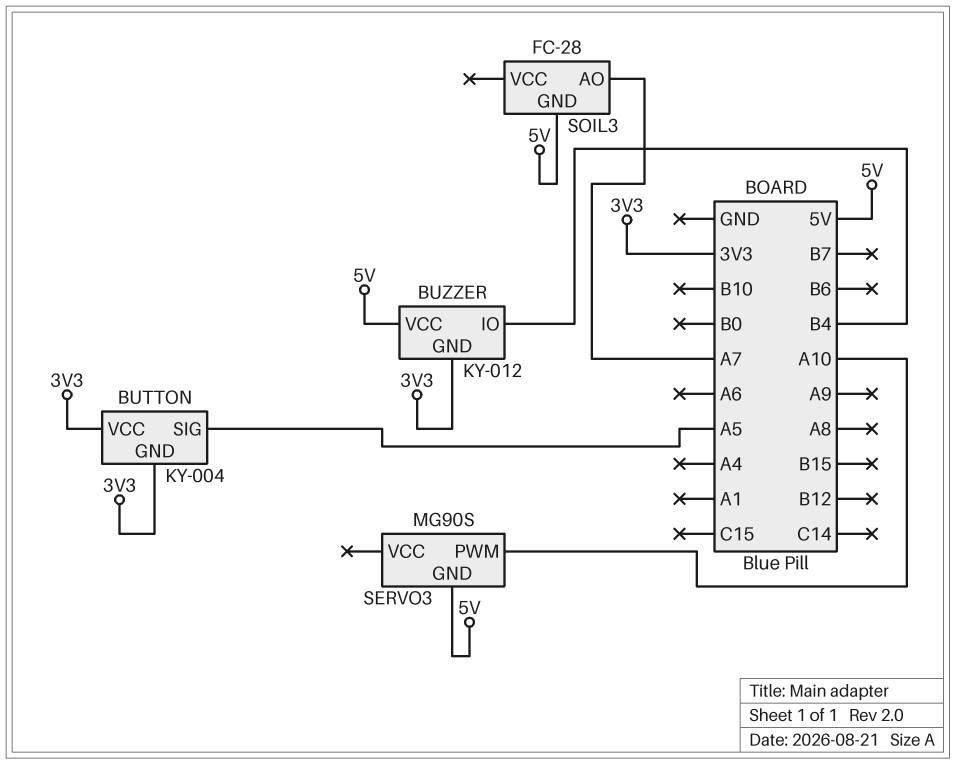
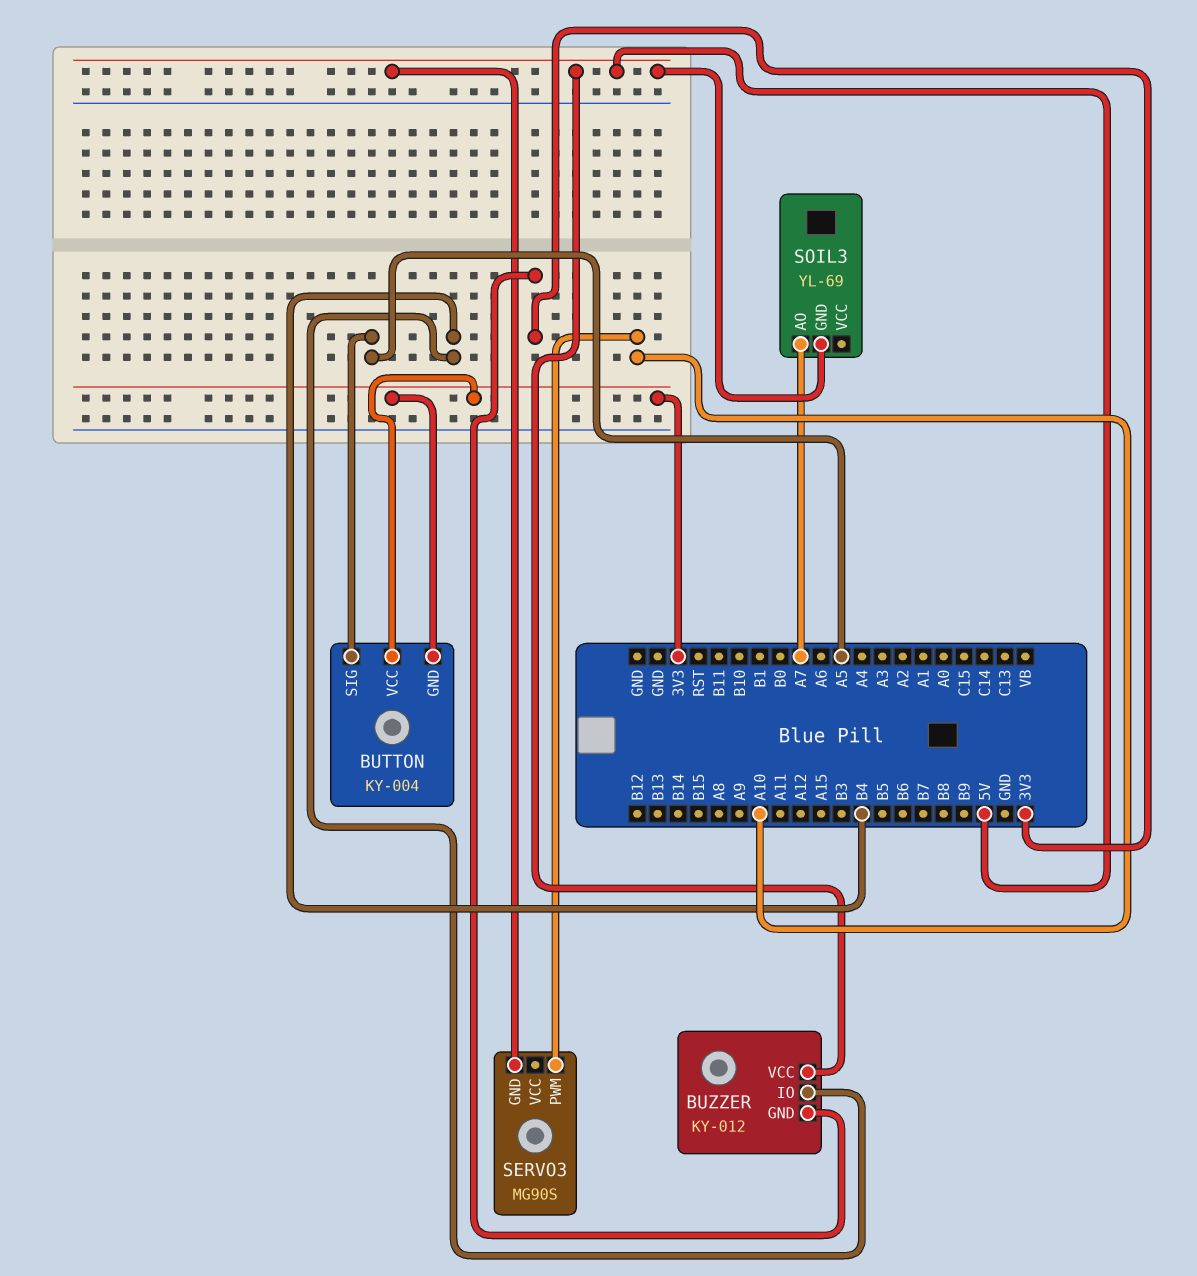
SOIL3: FC-28 -> YL-69

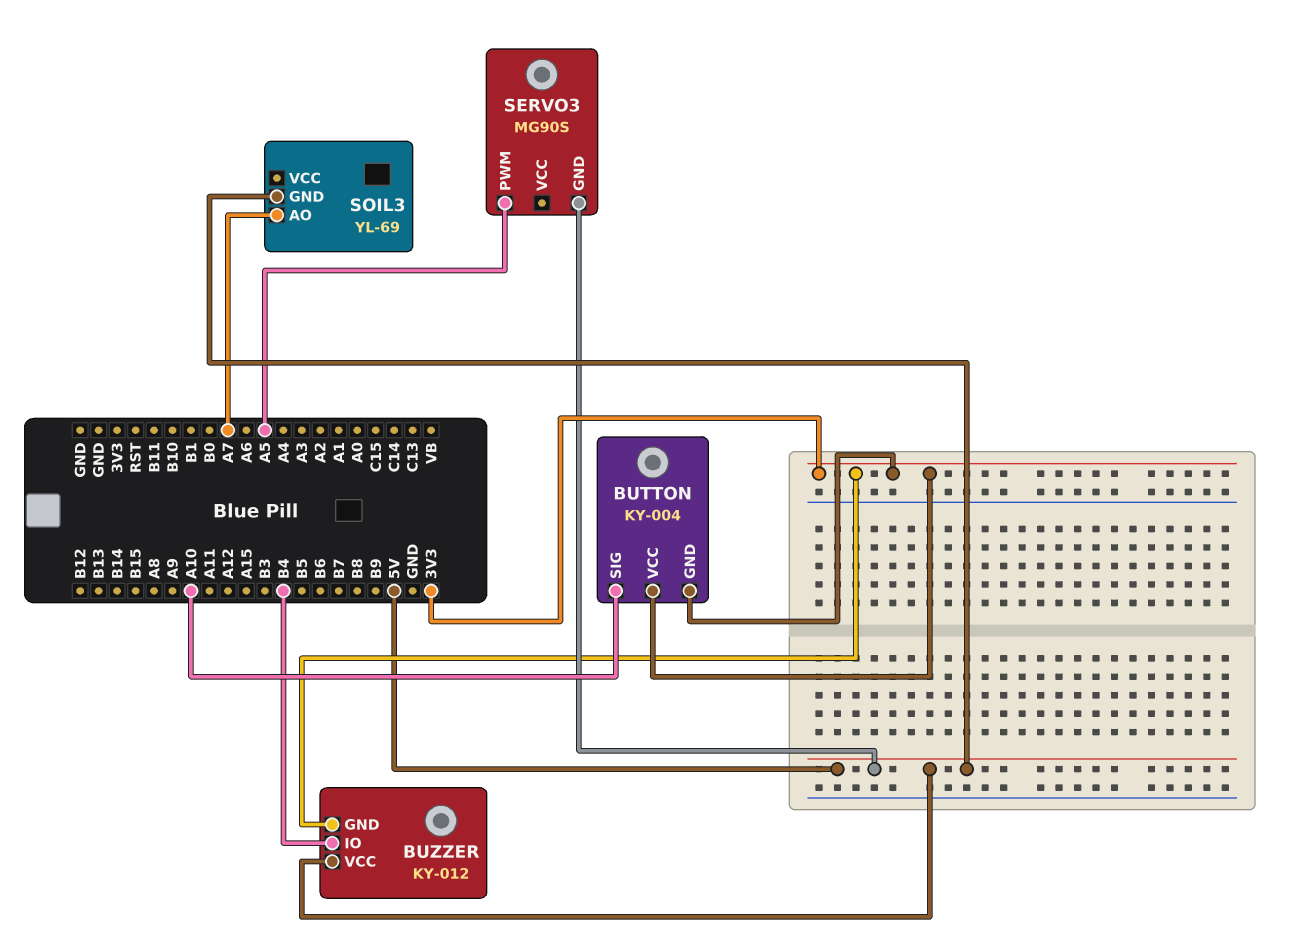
BUTTON pin SIG: A5 -> A10
SERVO3 pin PWM: A10 -> A5

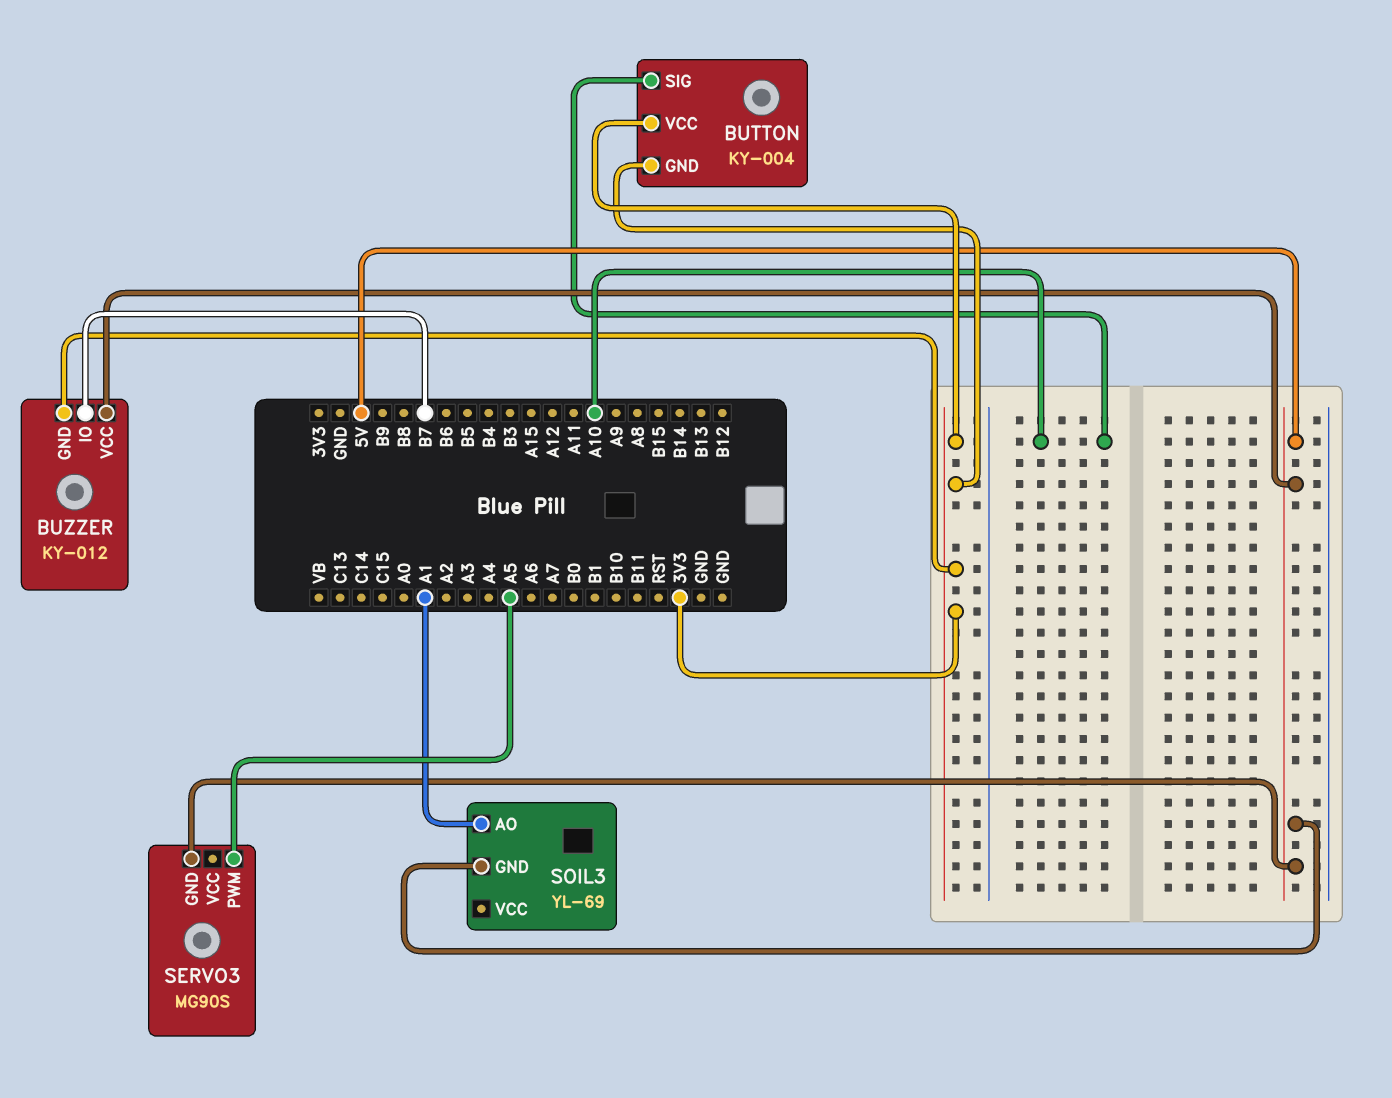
BUZZER pin IO: B4 -> B7
SOIL3 pin AO: A7 -> A1

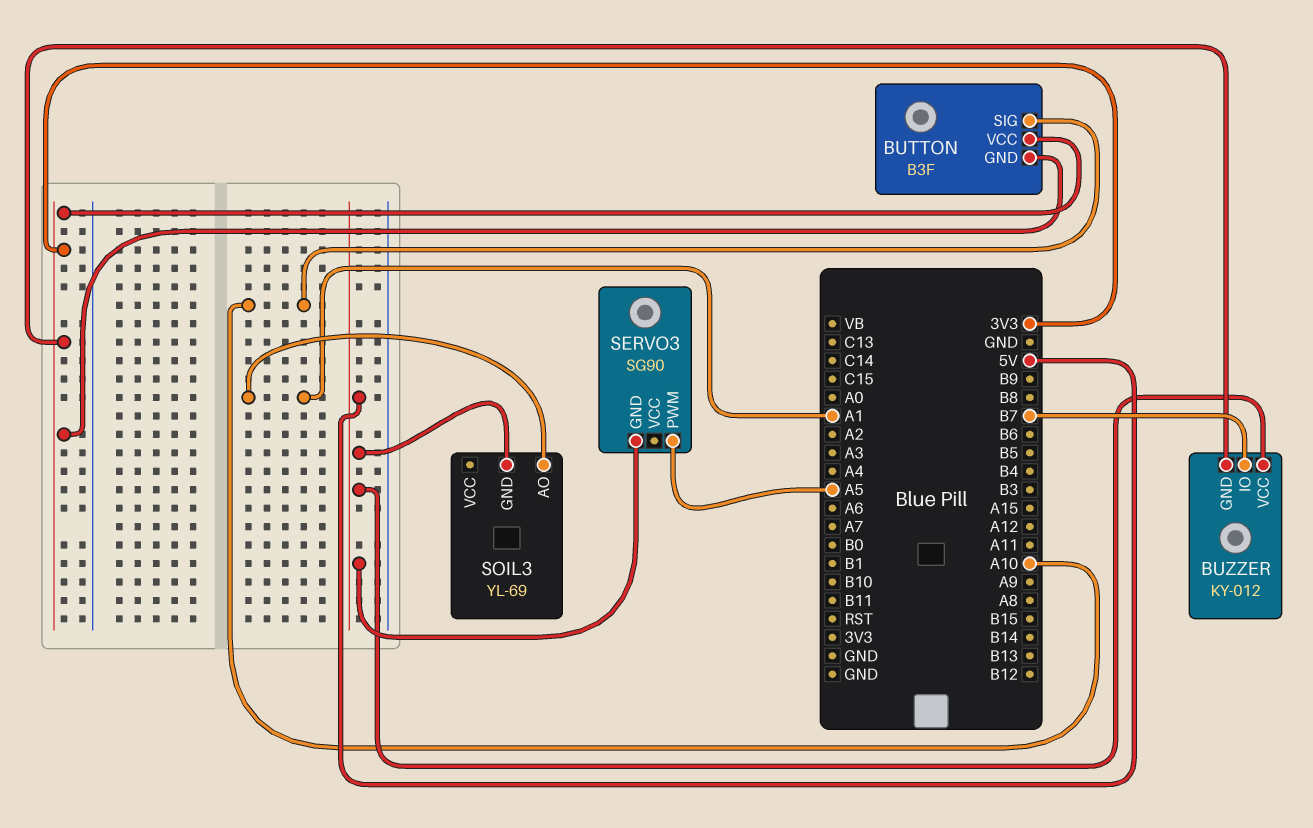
BUTTON: KY-004 -> B3F
SERVO3: MG90S -> SG90

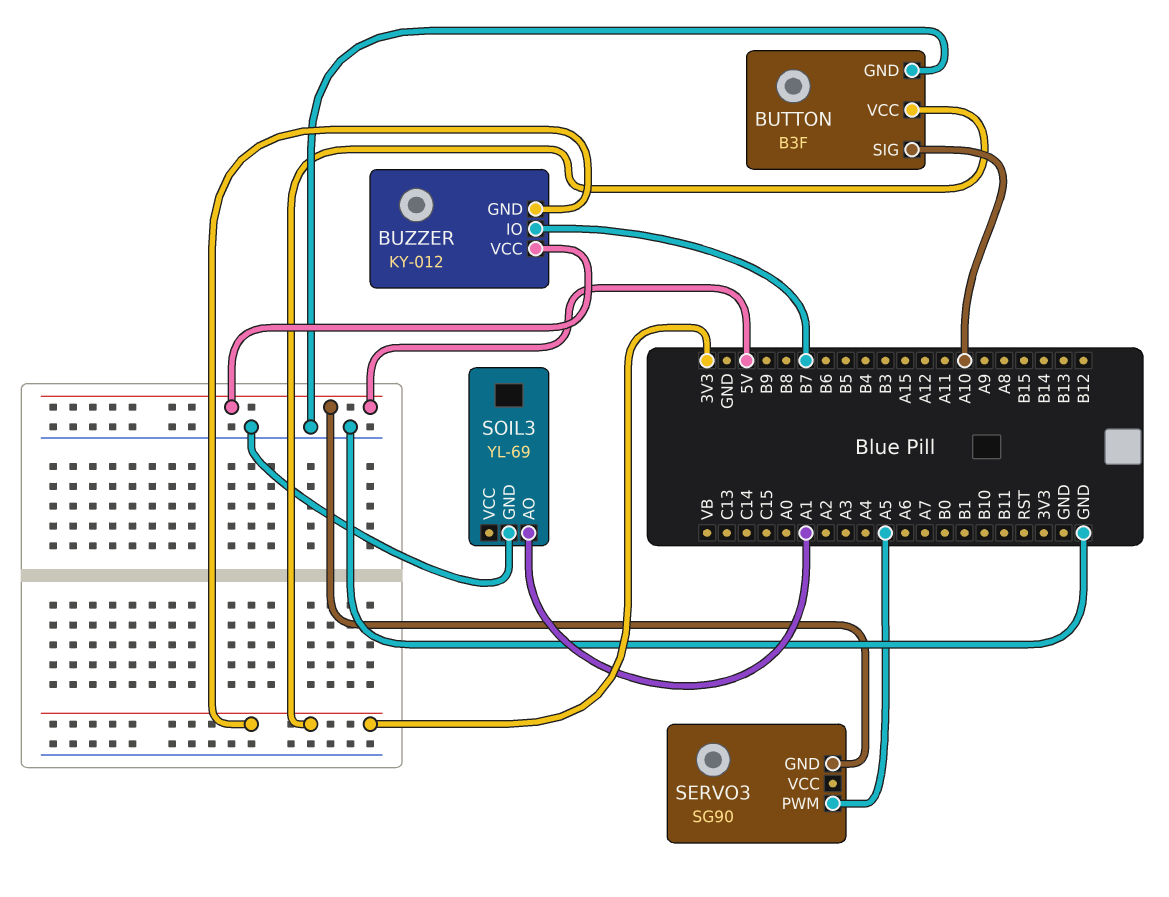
BUTTON pin GND: 3V3 -> GND
SOIL3 pin GND: 5V -> GND

